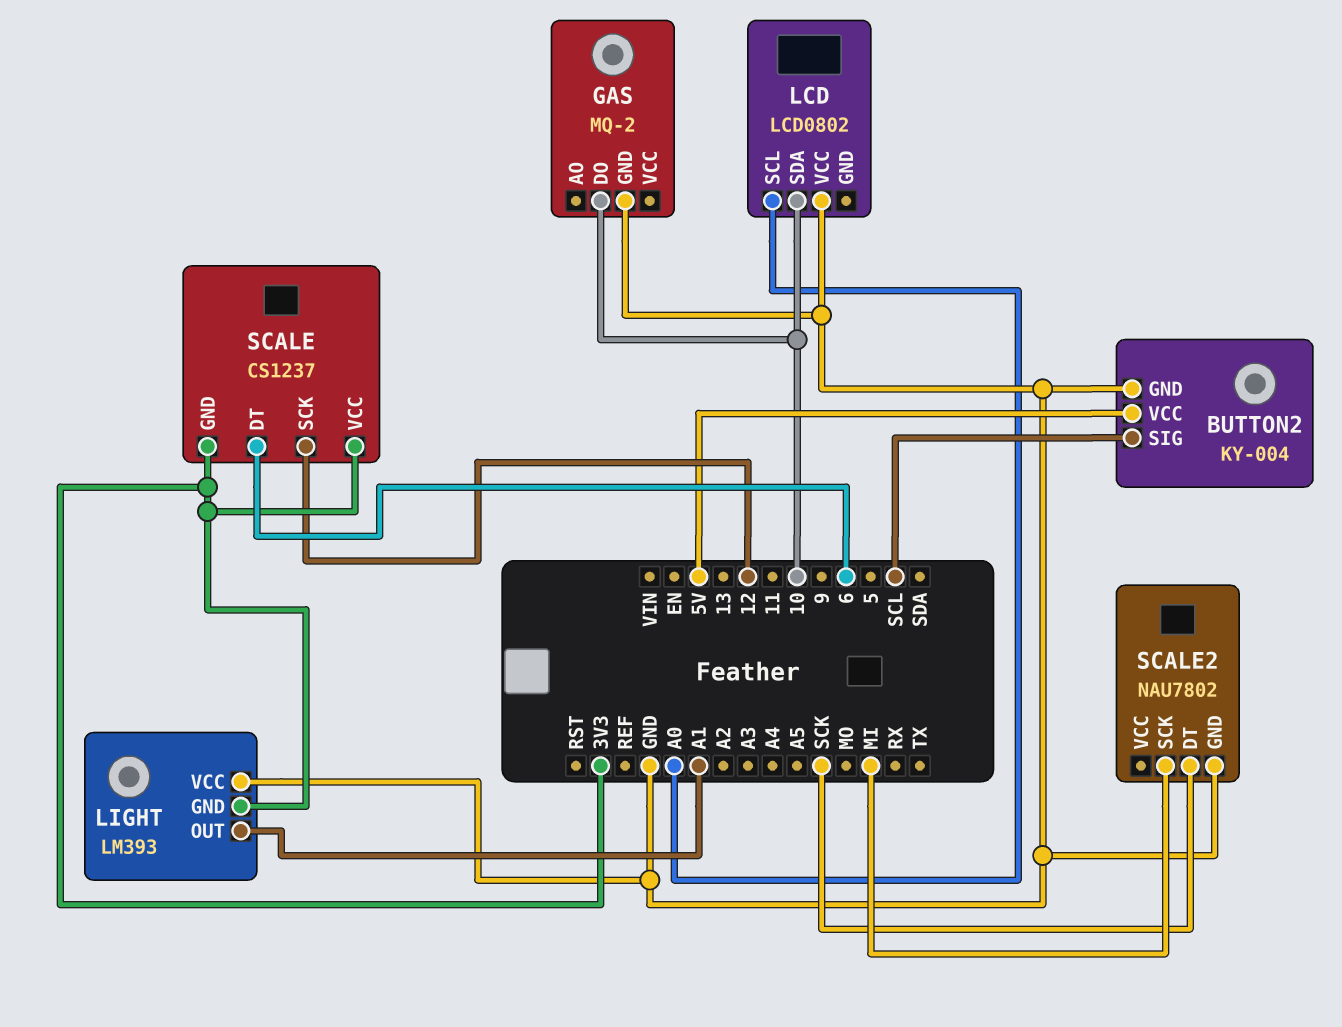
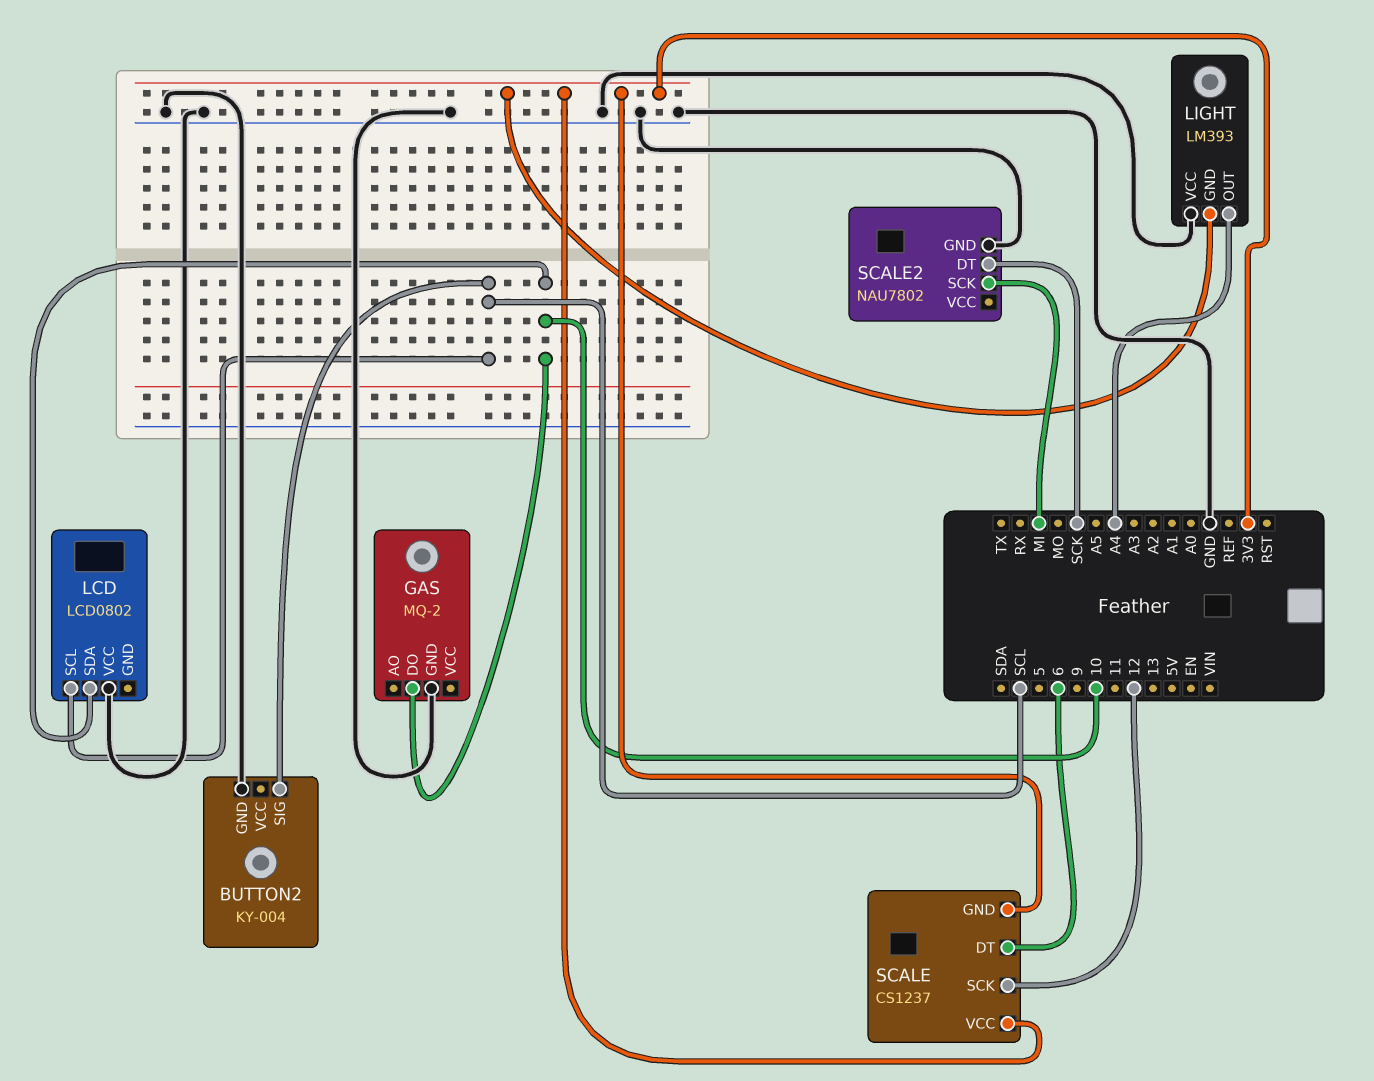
BUTTON2 pin VCC: 5V -> none
LCD pin SCL: A0 -> SCL
LIGHT pin OUT: A1 -> A4

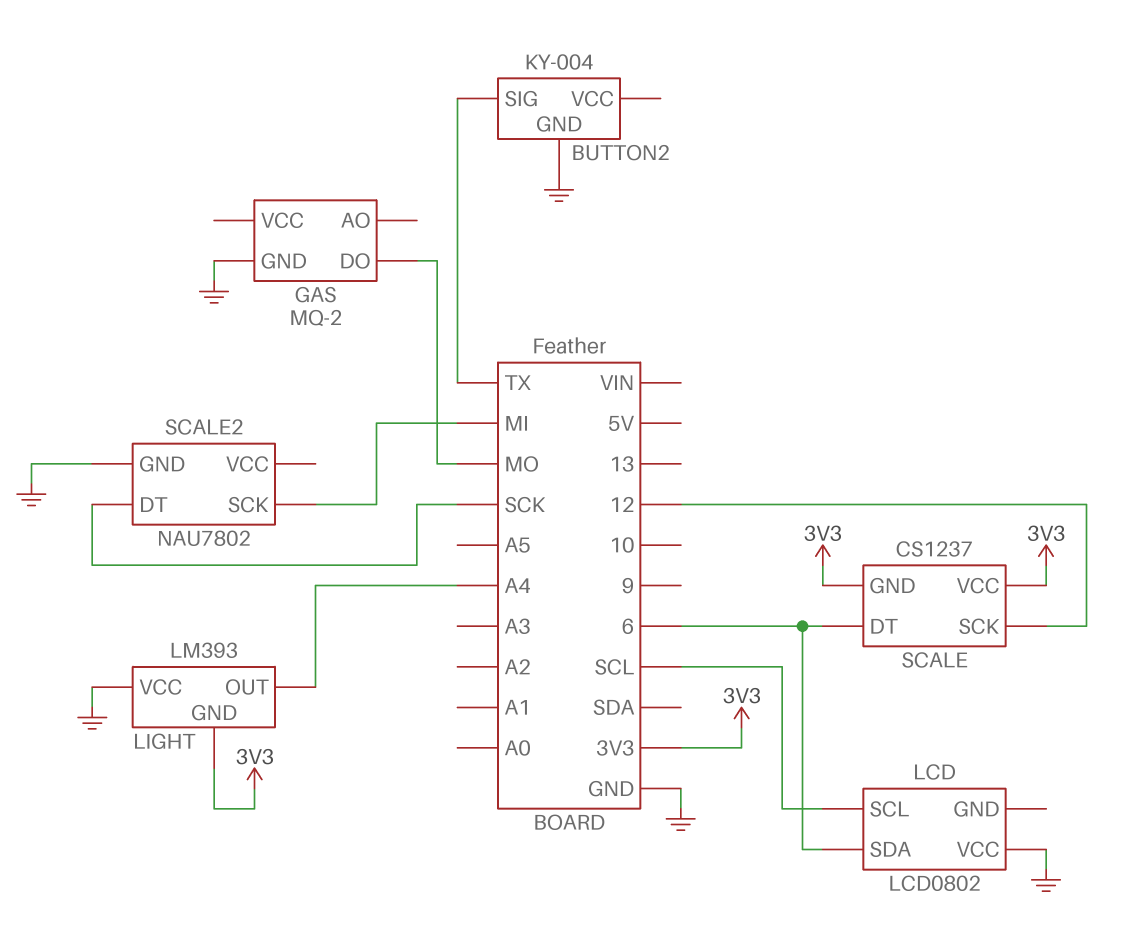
BUTTON2 pin SIG: SCL -> TX
GAS pin DO: 10 -> MO
LCD pin SDA: 10 -> 6

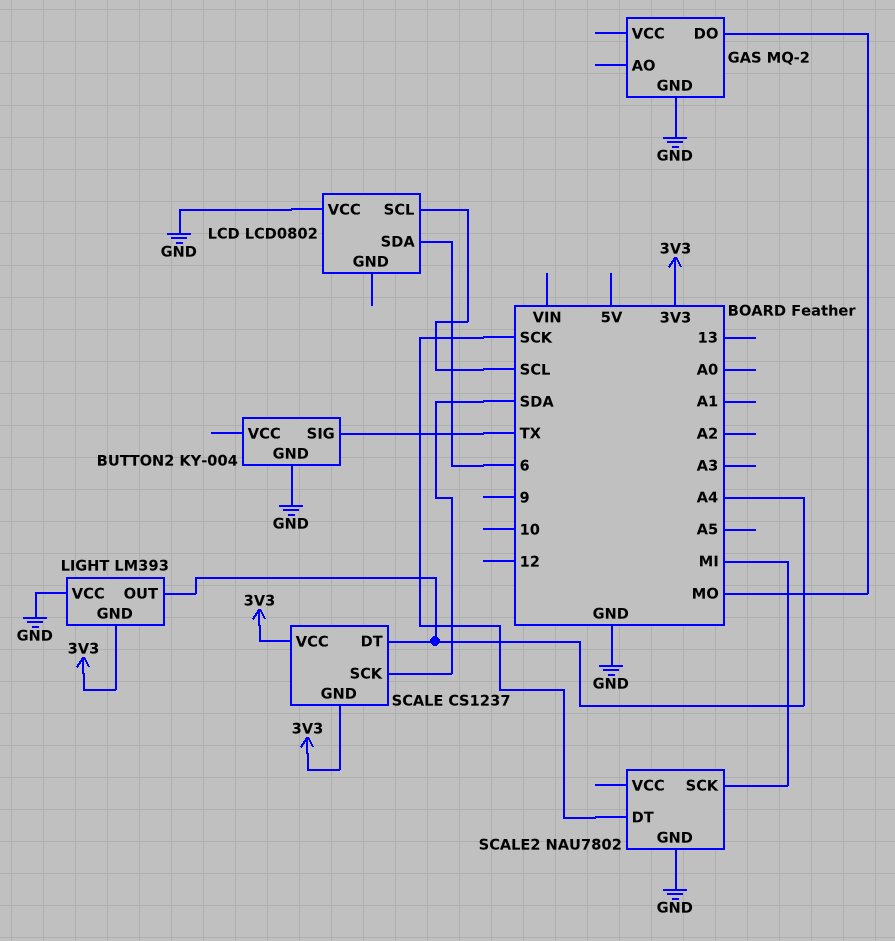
SCALE pin DT: 6 -> A4
SCALE pin SCK: 12 -> SDA

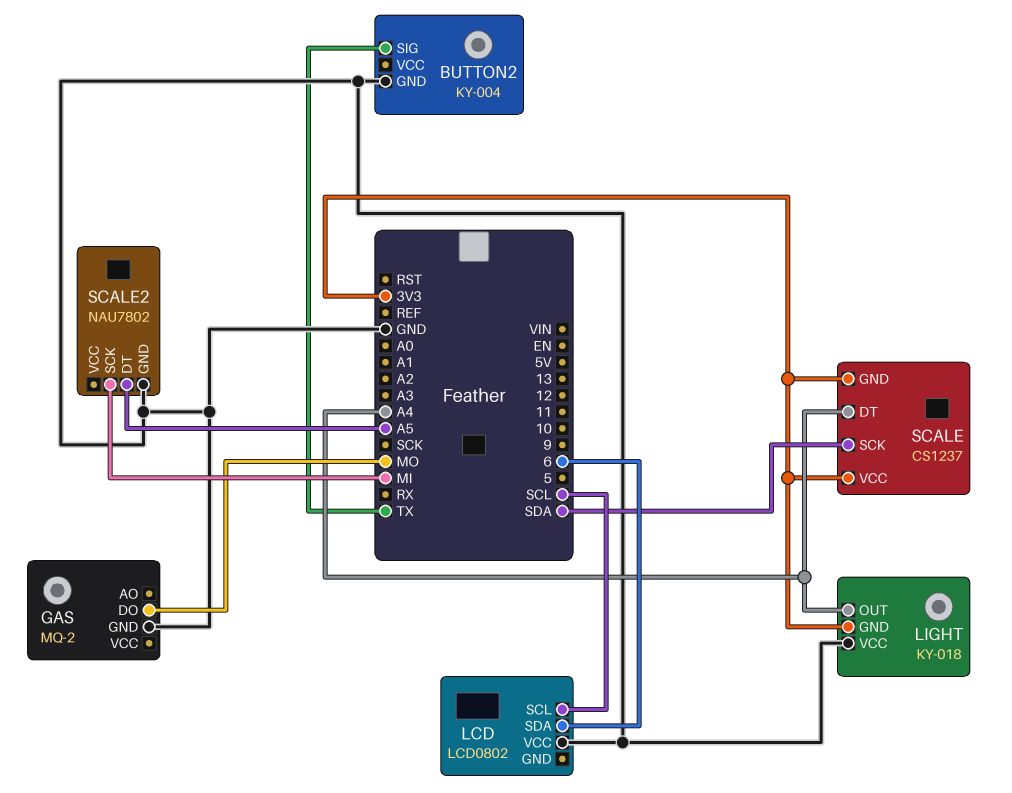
LIGHT: LM393 -> KY-018
SCALE2 pin DT: SCK -> A5

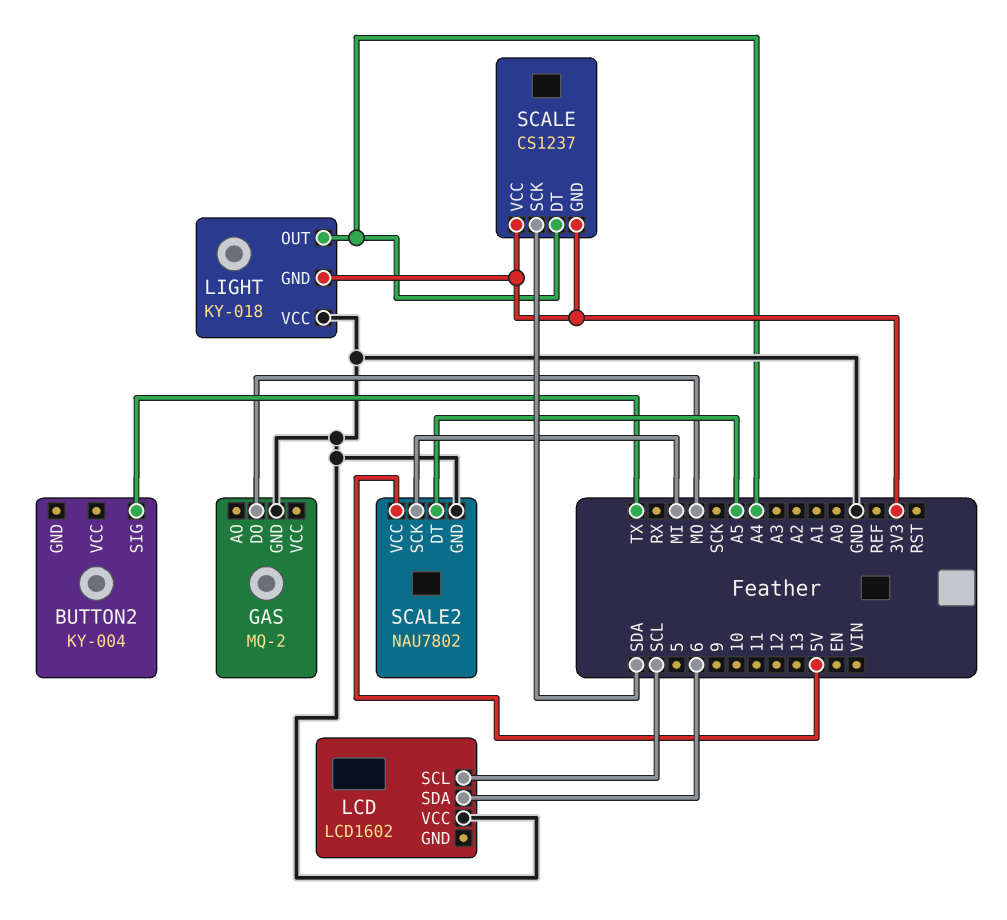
BUTTON2 pin GND: GND -> none
LCD: LCD0802 -> LCD1602
SCALE2 pin VCC: none -> 5V

